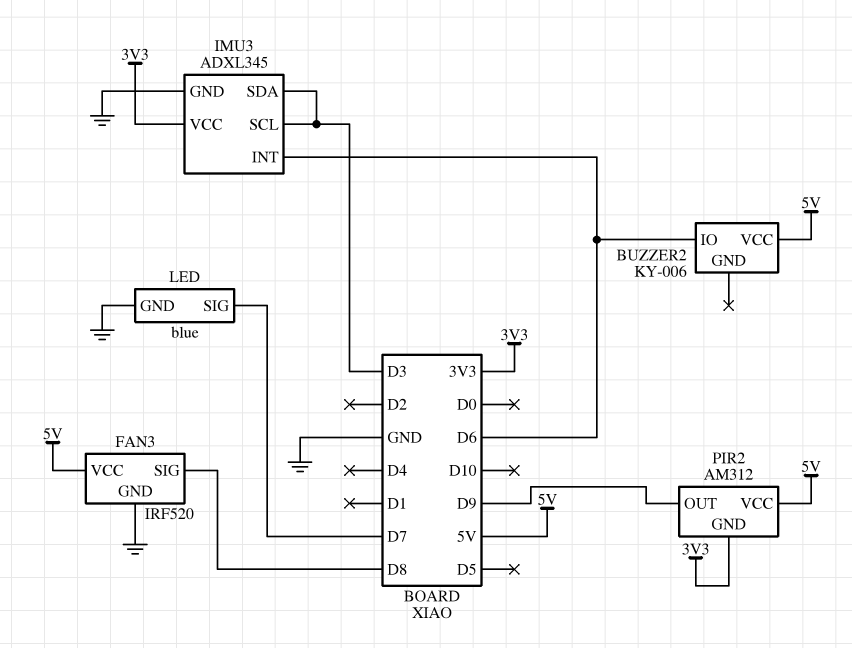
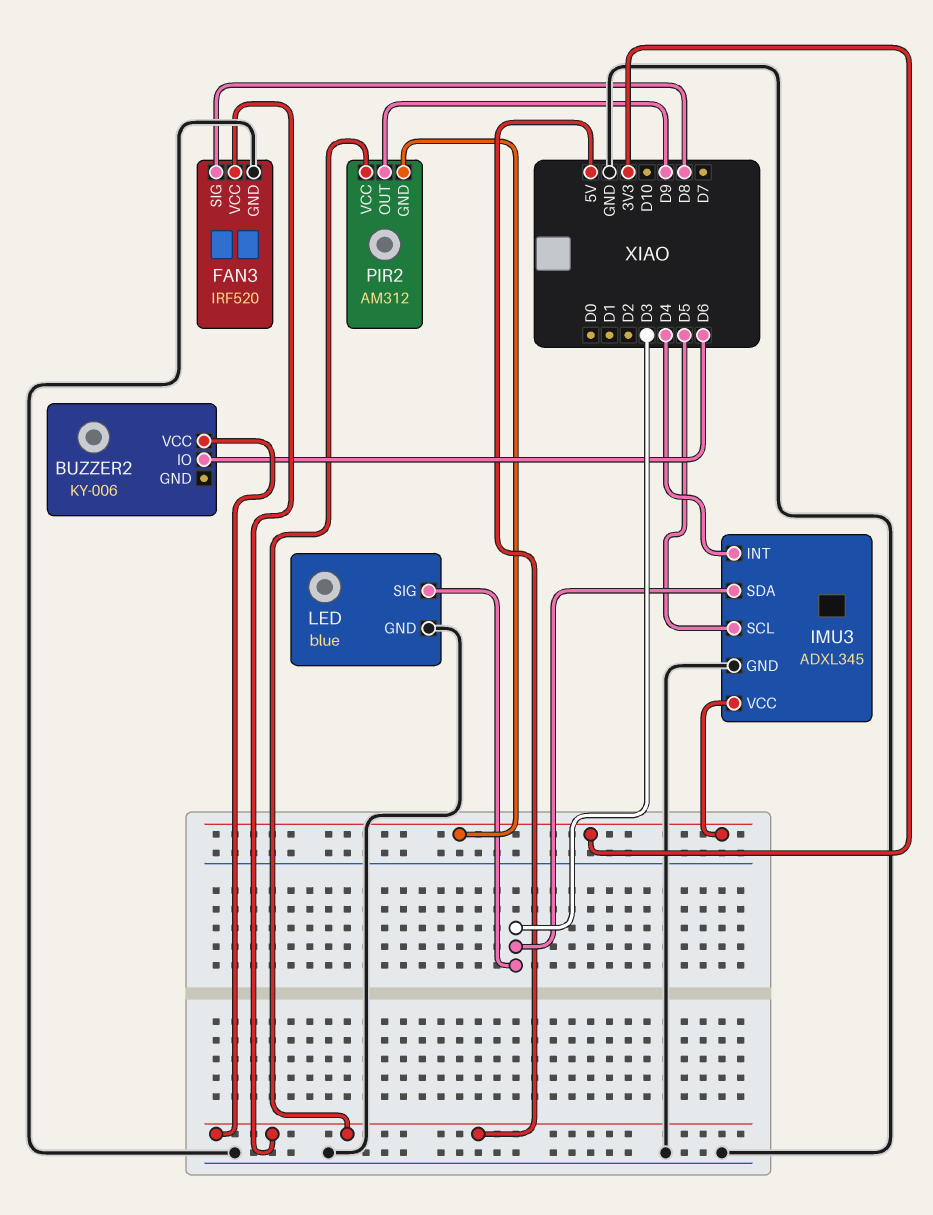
IMU3 pin INT: D6 -> D4
IMU3 pin SCL: D3 -> D5
LED pin SIG: D7 -> D3

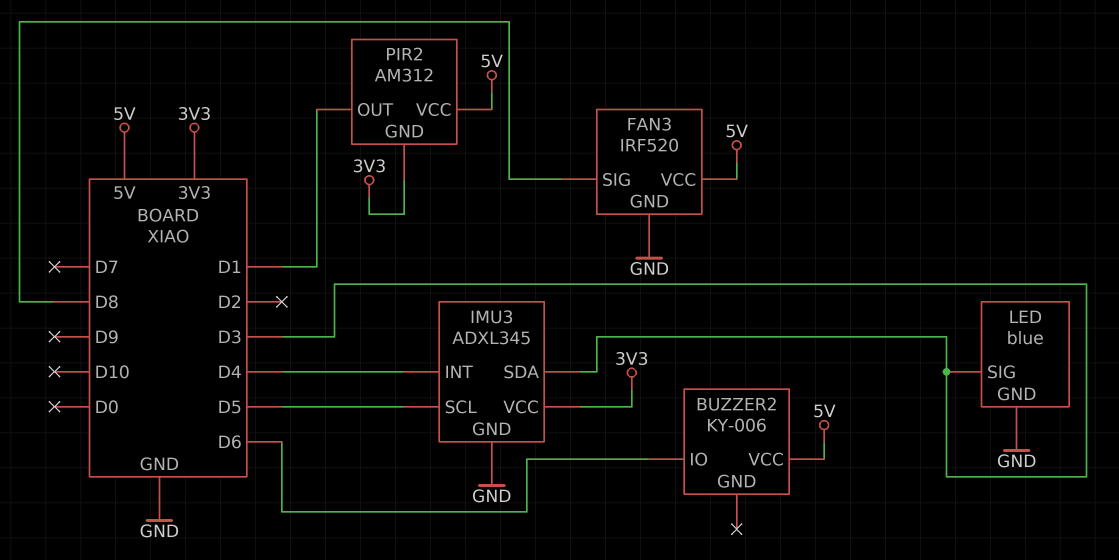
PIR2 pin OUT: D9 -> D1

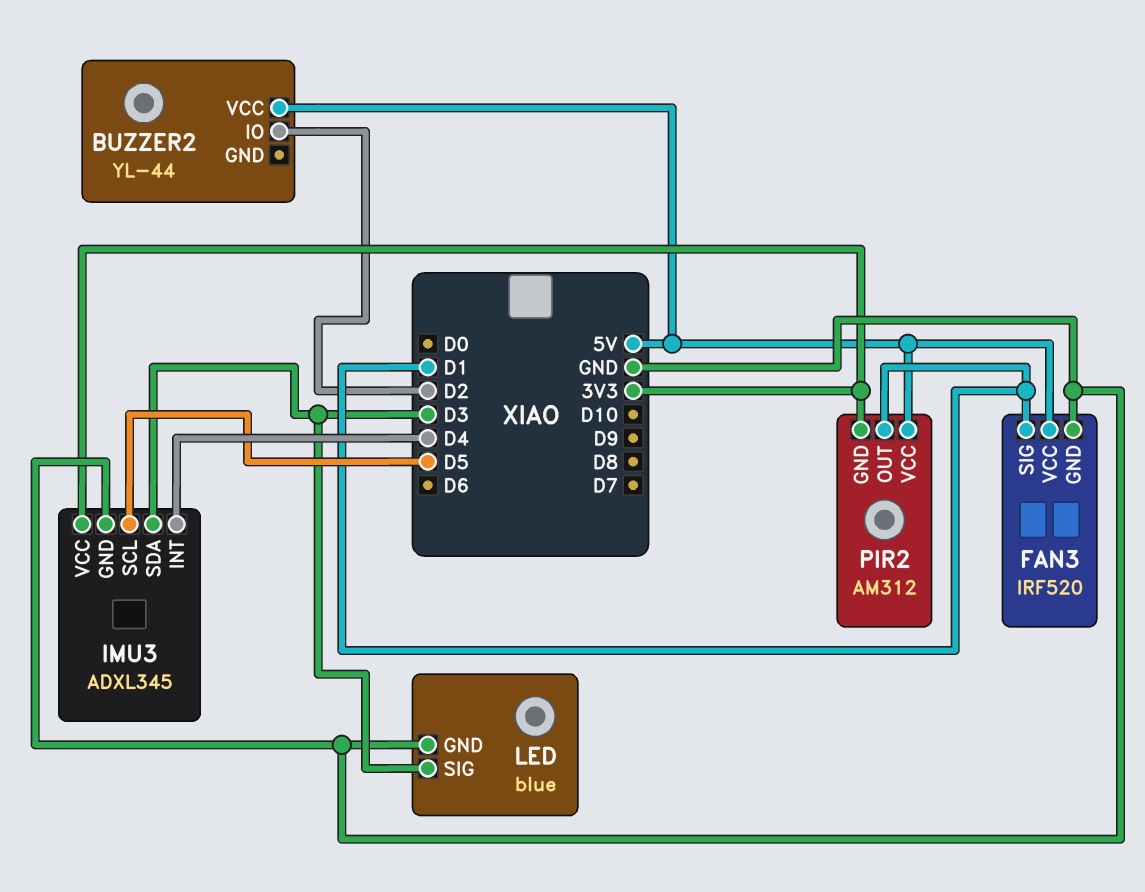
BUZZER2: KY-006 -> YL-44
BUZZER2 pin IO: D6 -> D2
FAN3 pin SIG: D8 -> D1

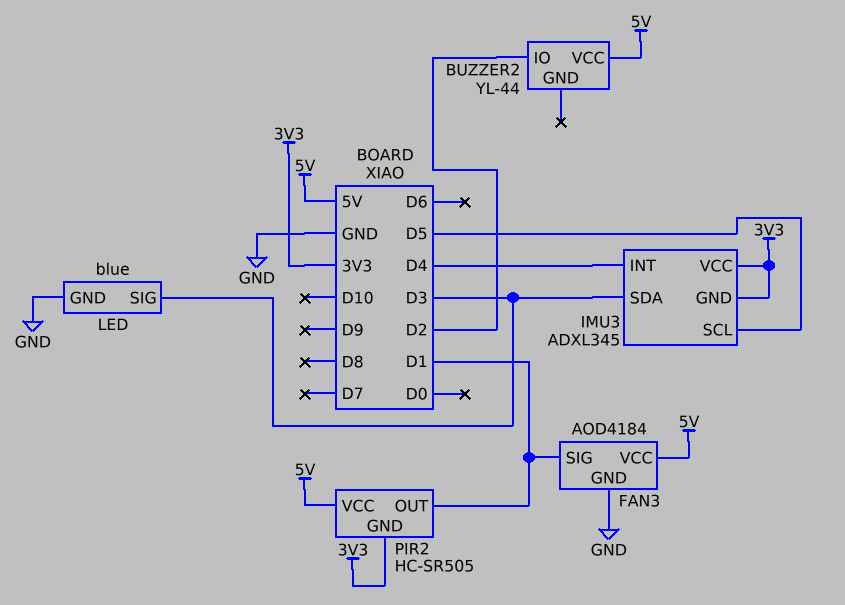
FAN3: IRF520 -> AOD4184
IMU3 pin GND: GND -> 3V3
PIR2: AM312 -> HC-SR505

